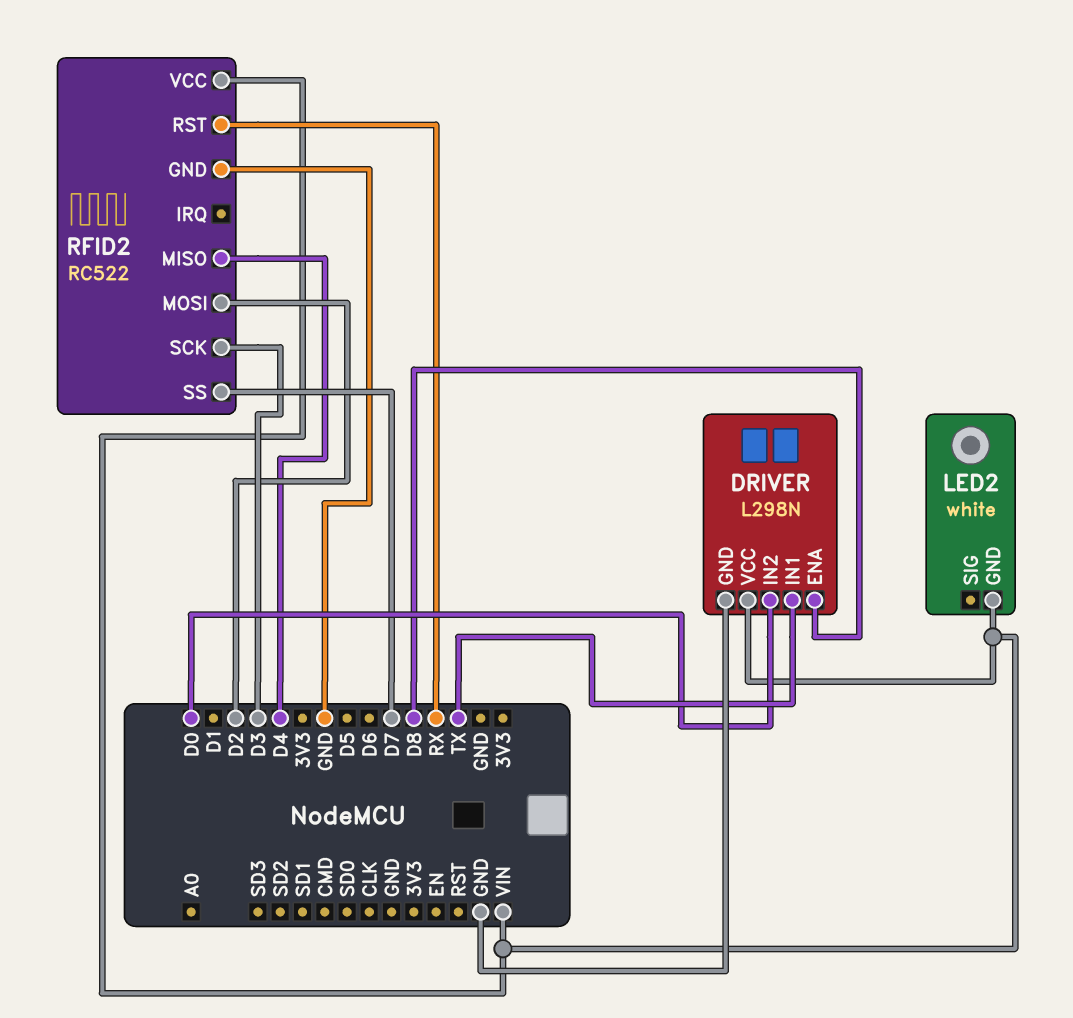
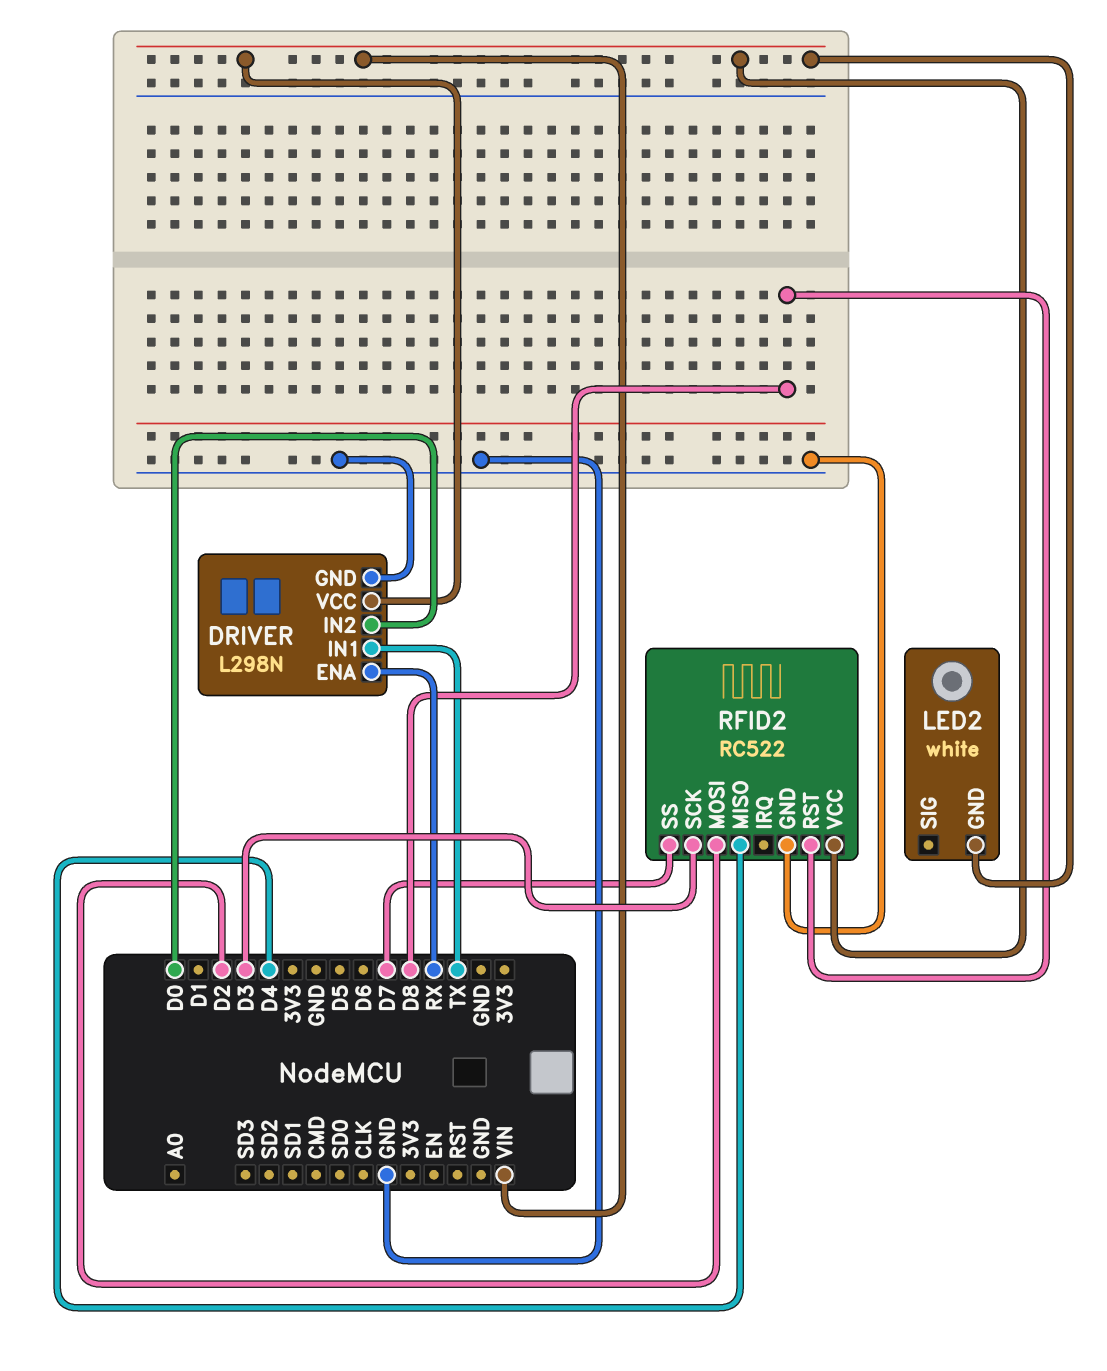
DRIVER pin ENA: D8 -> RX
RFID2 pin RST: RX -> D8

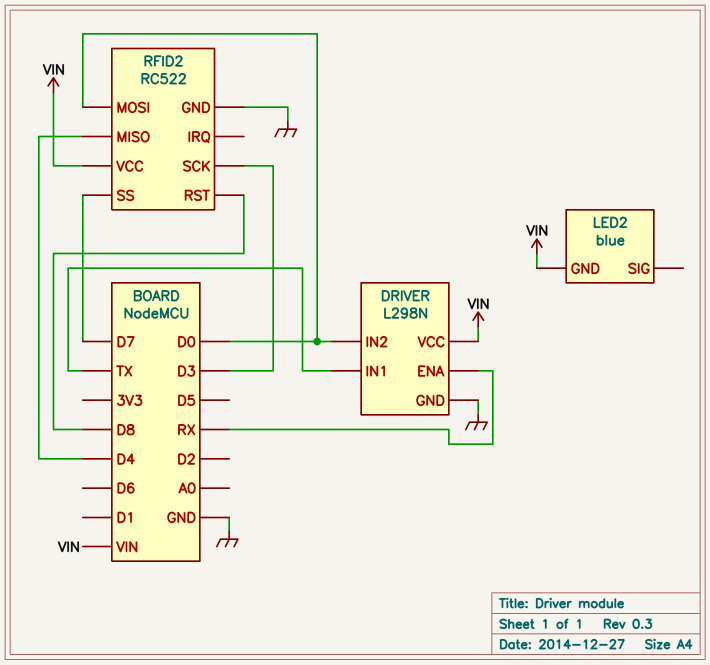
LED2: white -> blue
RFID2 pin MOSI: D2 -> D0

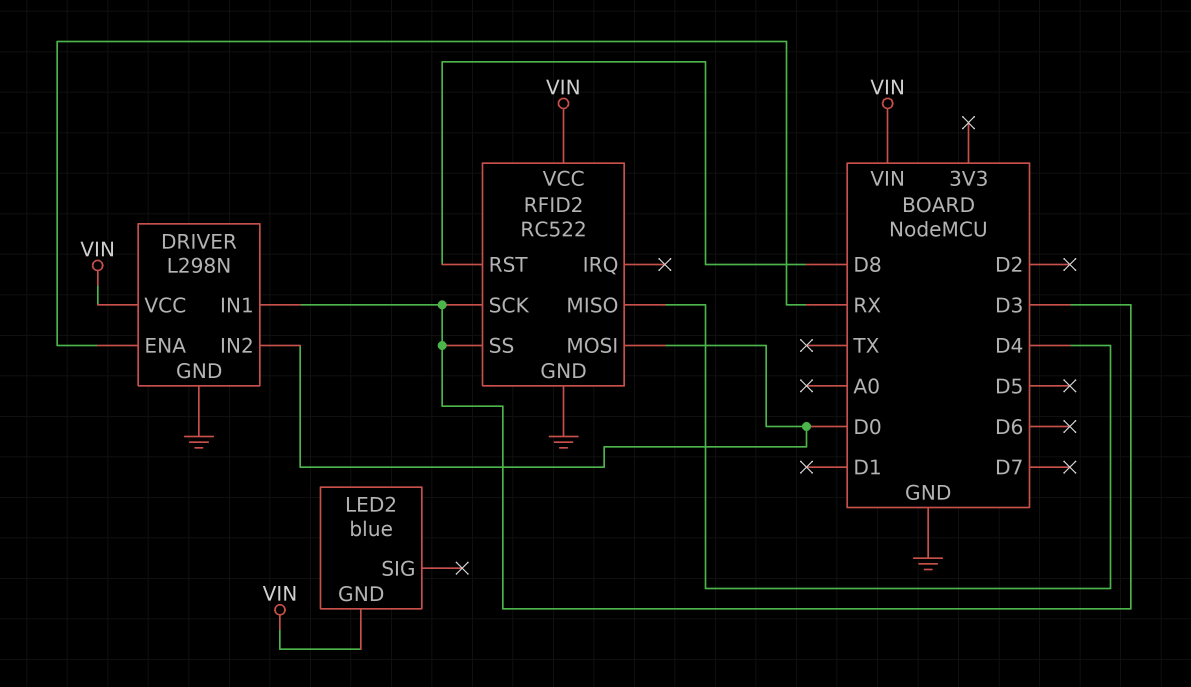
DRIVER pin IN1: TX -> D3
RFID2 pin SS: D7 -> D3

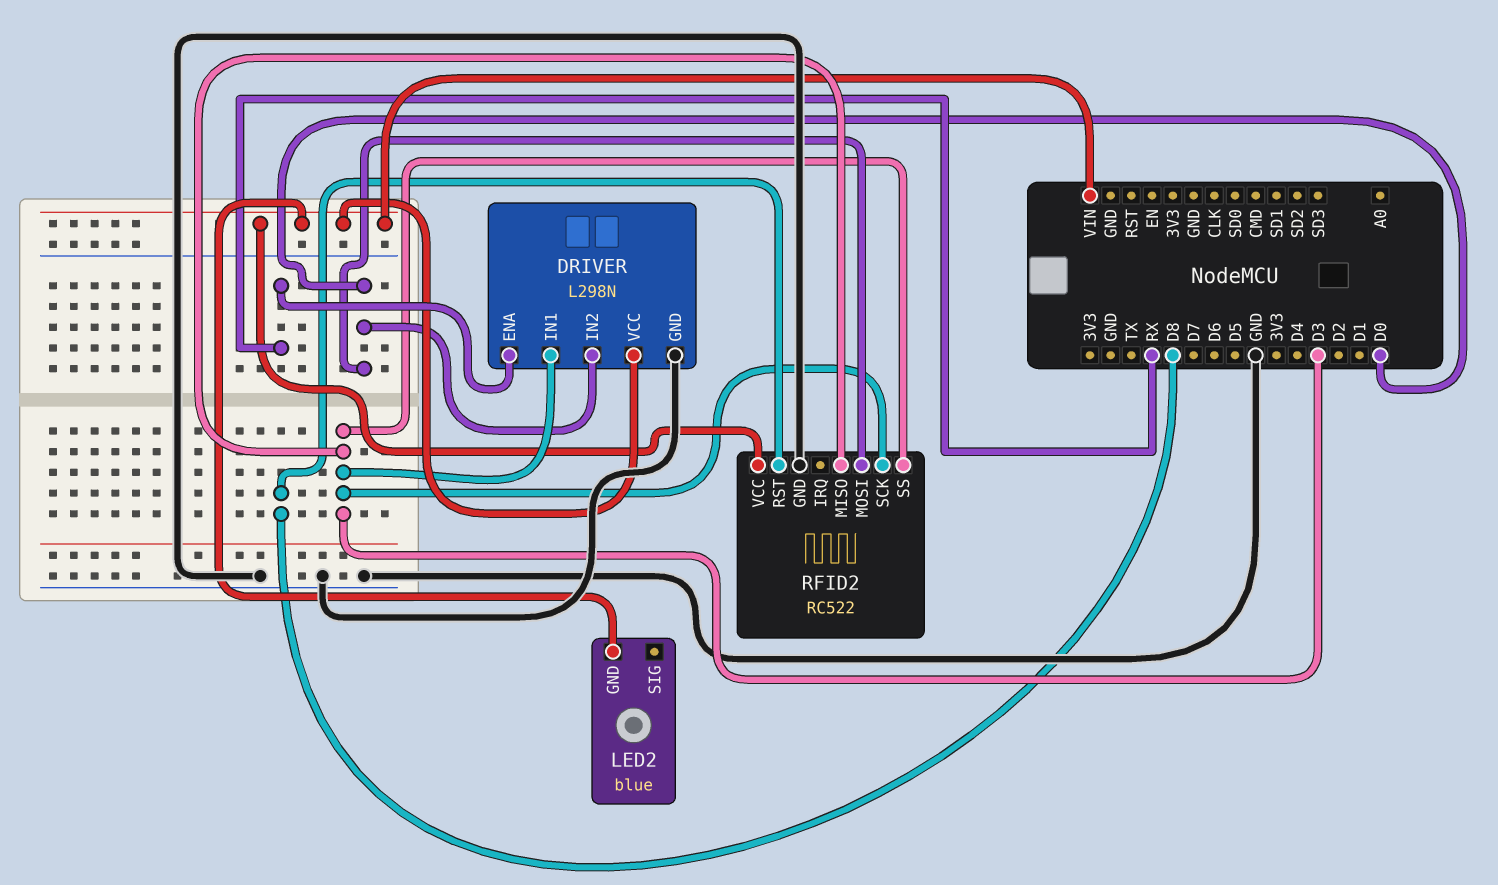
RFID2 pin MISO: D4 -> D3

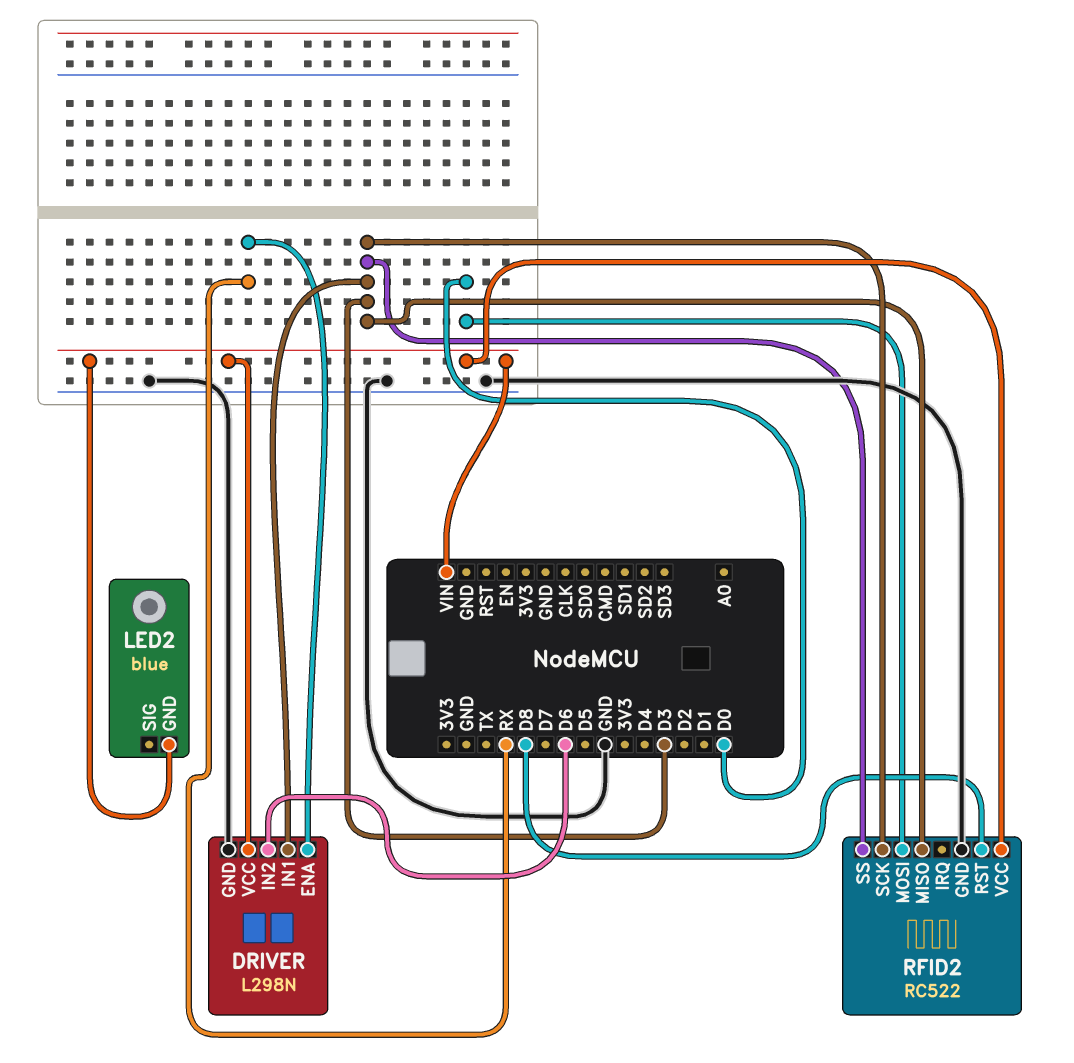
DRIVER pin IN2: D0 -> D6

